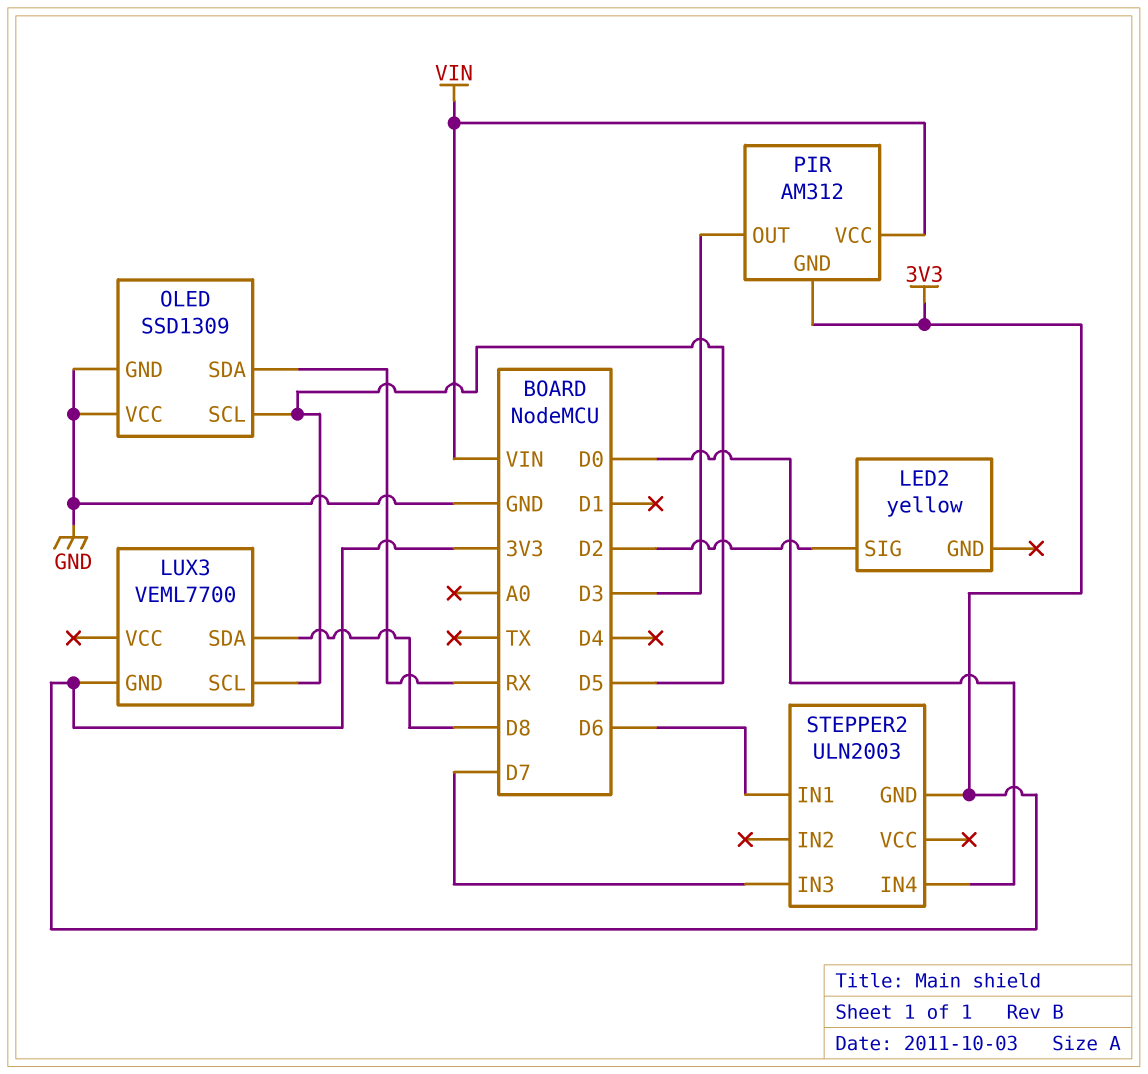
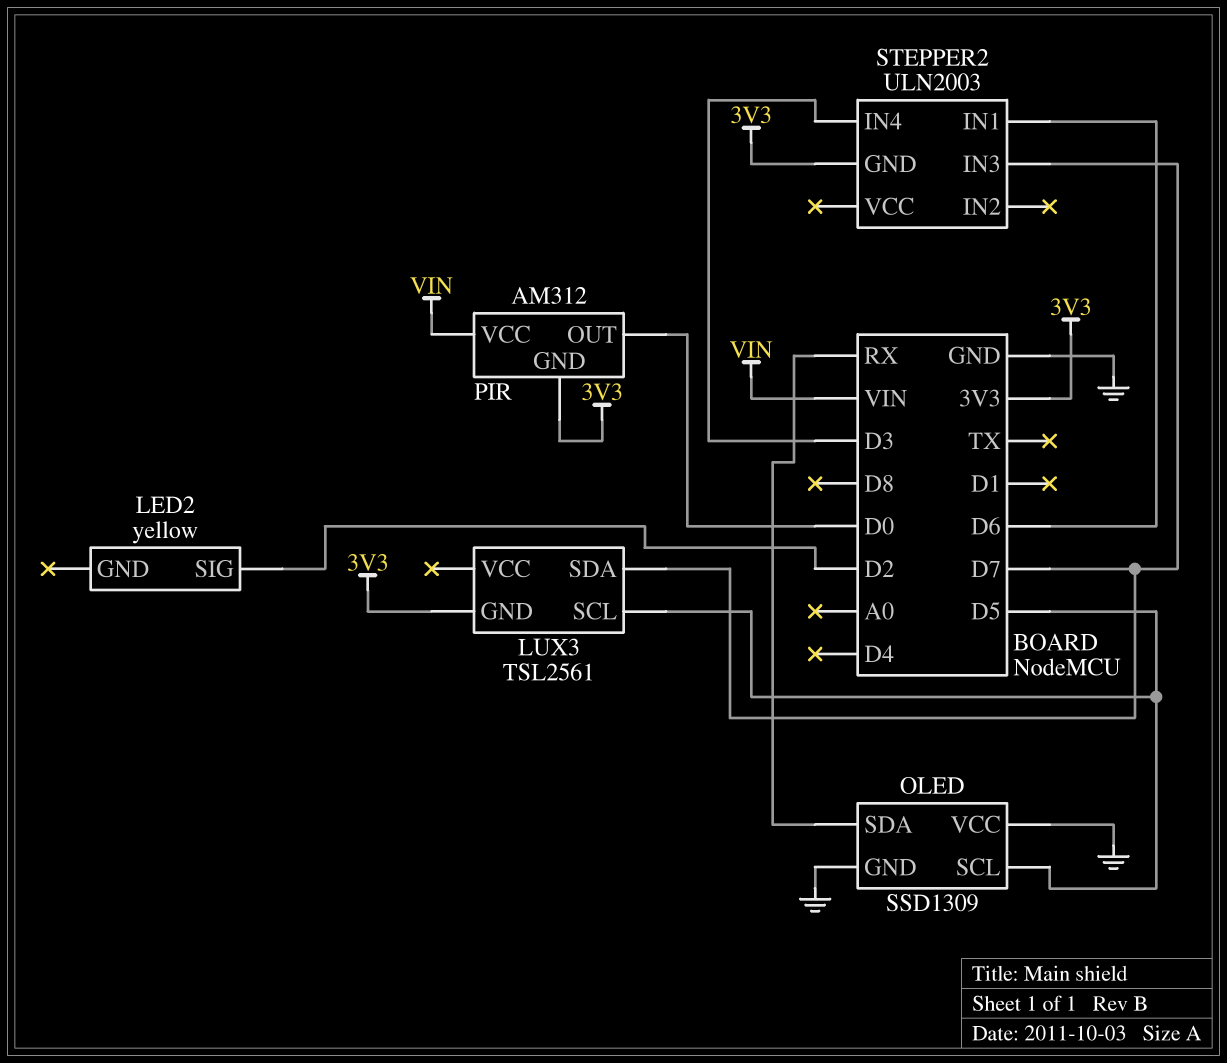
LUX3: VEML7700 -> TSL2561
LUX3 pin SDA: D8 -> D7
PIR pin OUT: D3 -> D0
STEPPER2 pin IN4: D0 -> D3

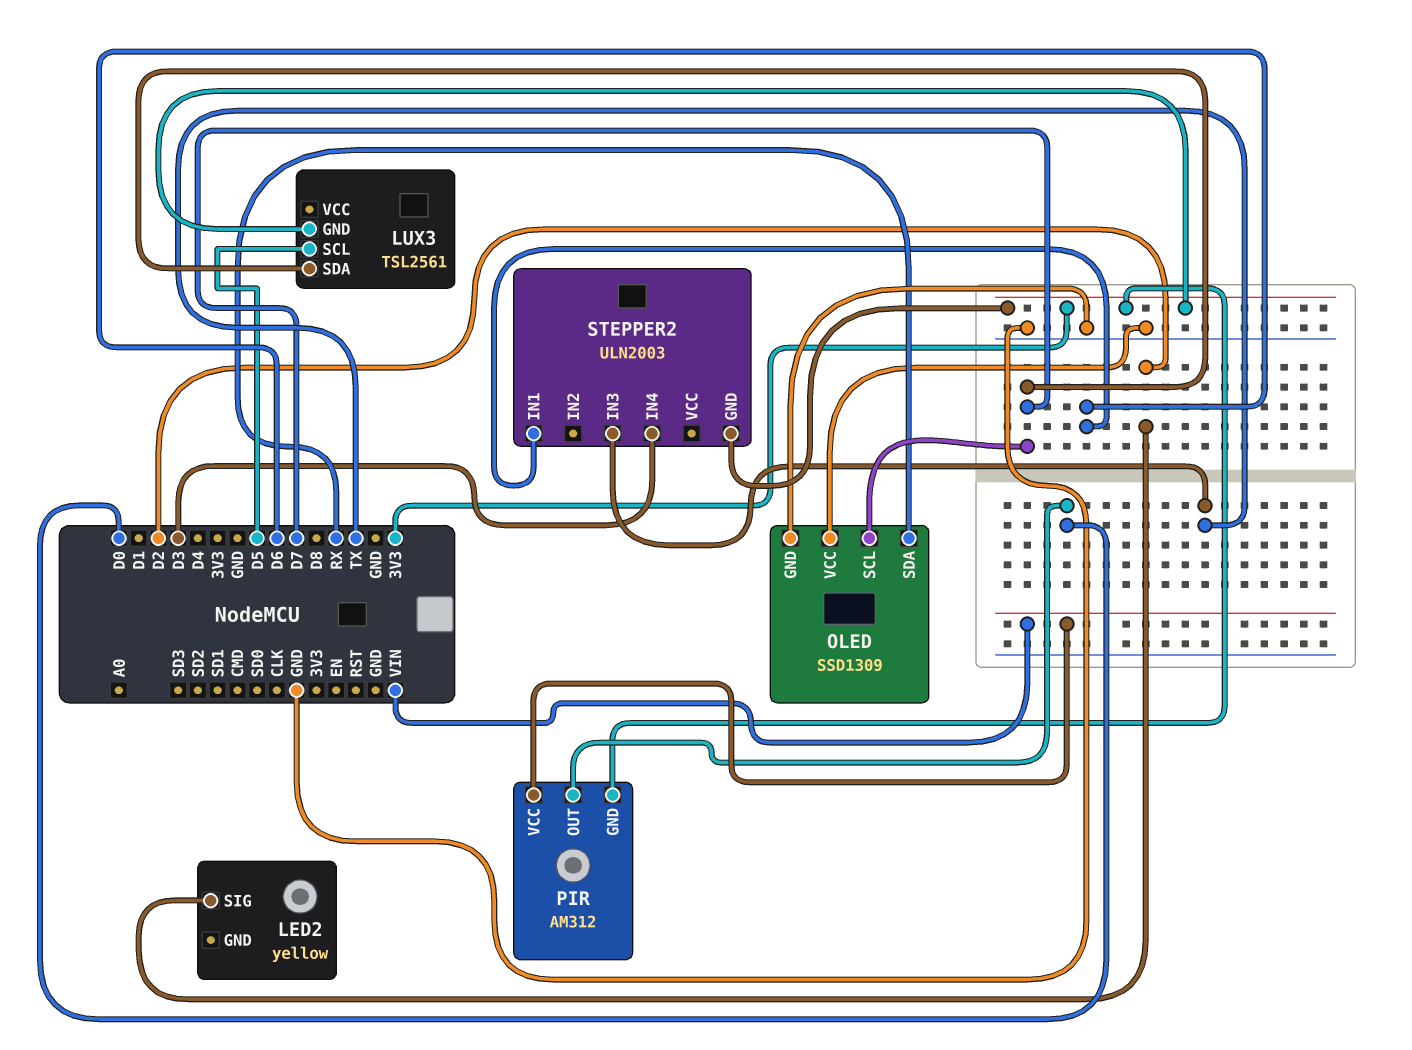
OLED pin SCL: D5 -> D7
STEPPER2 pin IN3: D7 -> TX

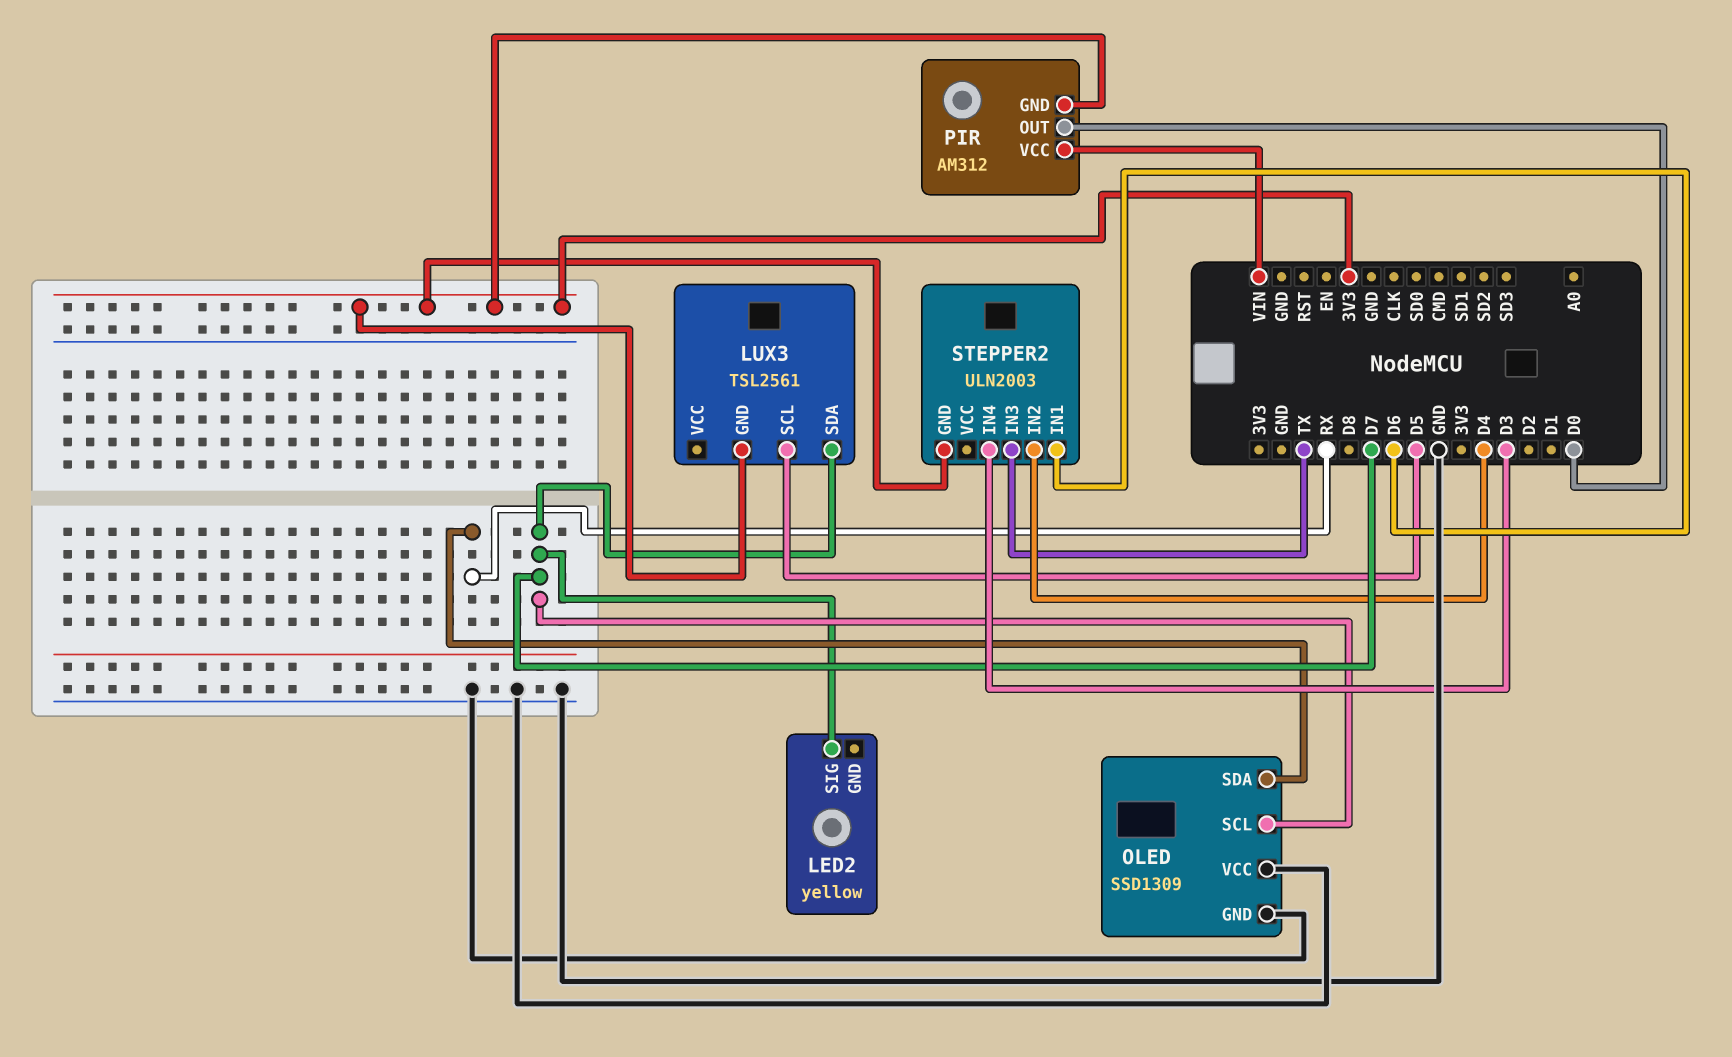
LED2 pin SIG: D2 -> D7
STEPPER2 pin IN2: none -> D4

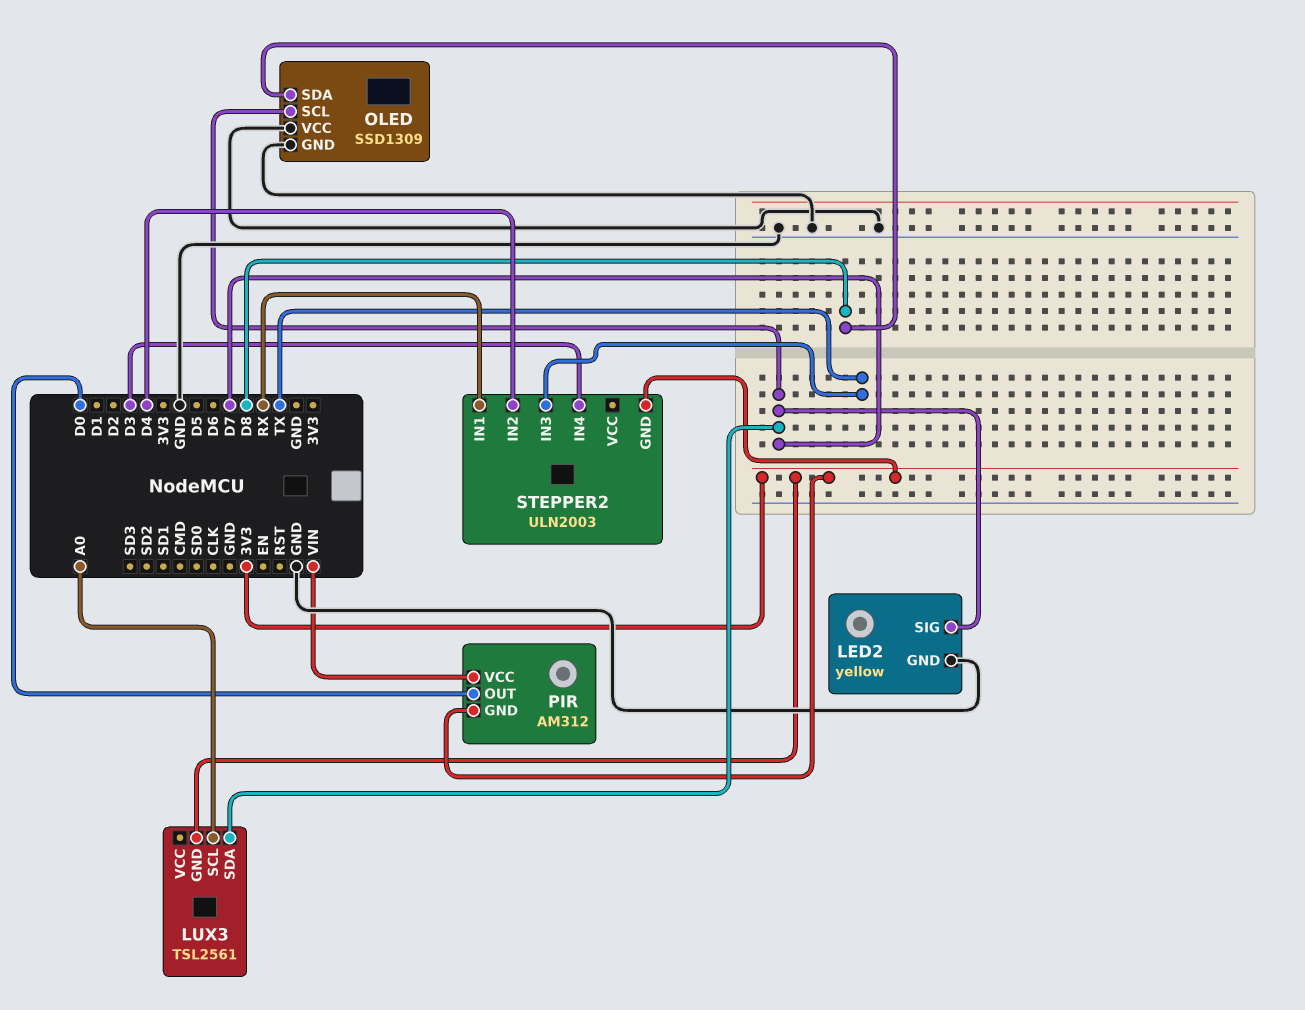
LED2 pin GND: none -> GND
LUX3 pin SCL: D5 -> A0
OLED pin SDA: RX -> D8
STEPPER2 pin IN1: D6 -> RX

